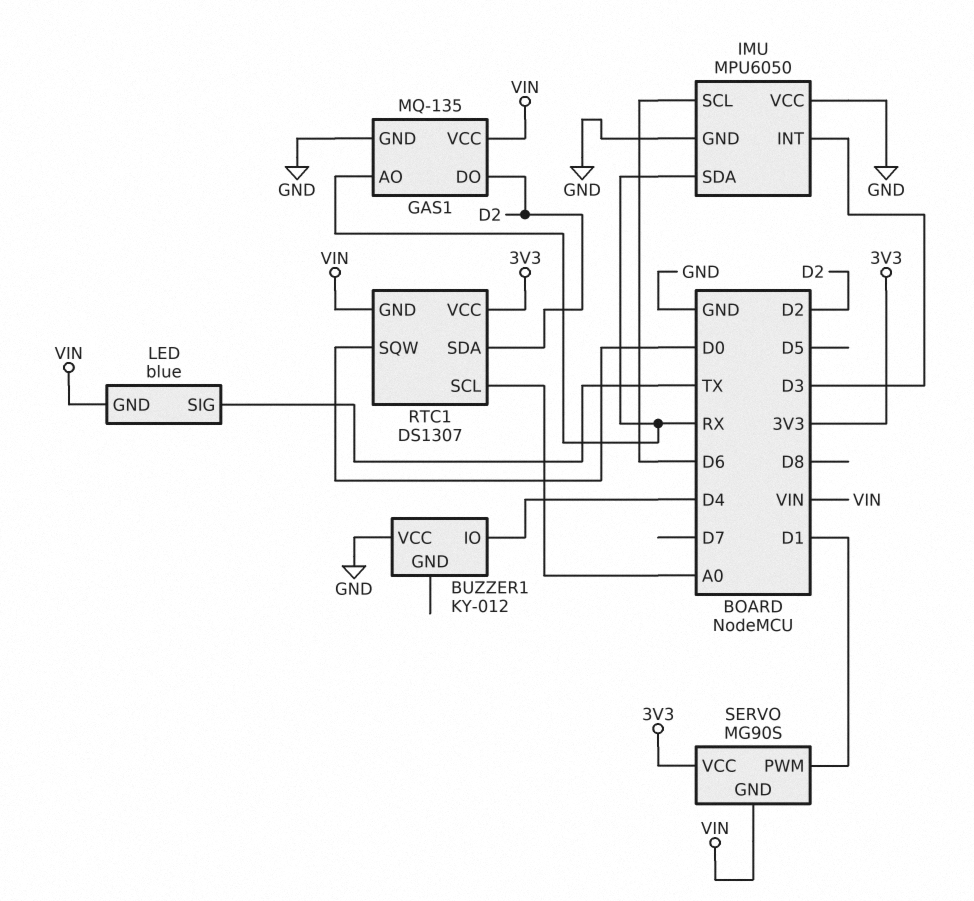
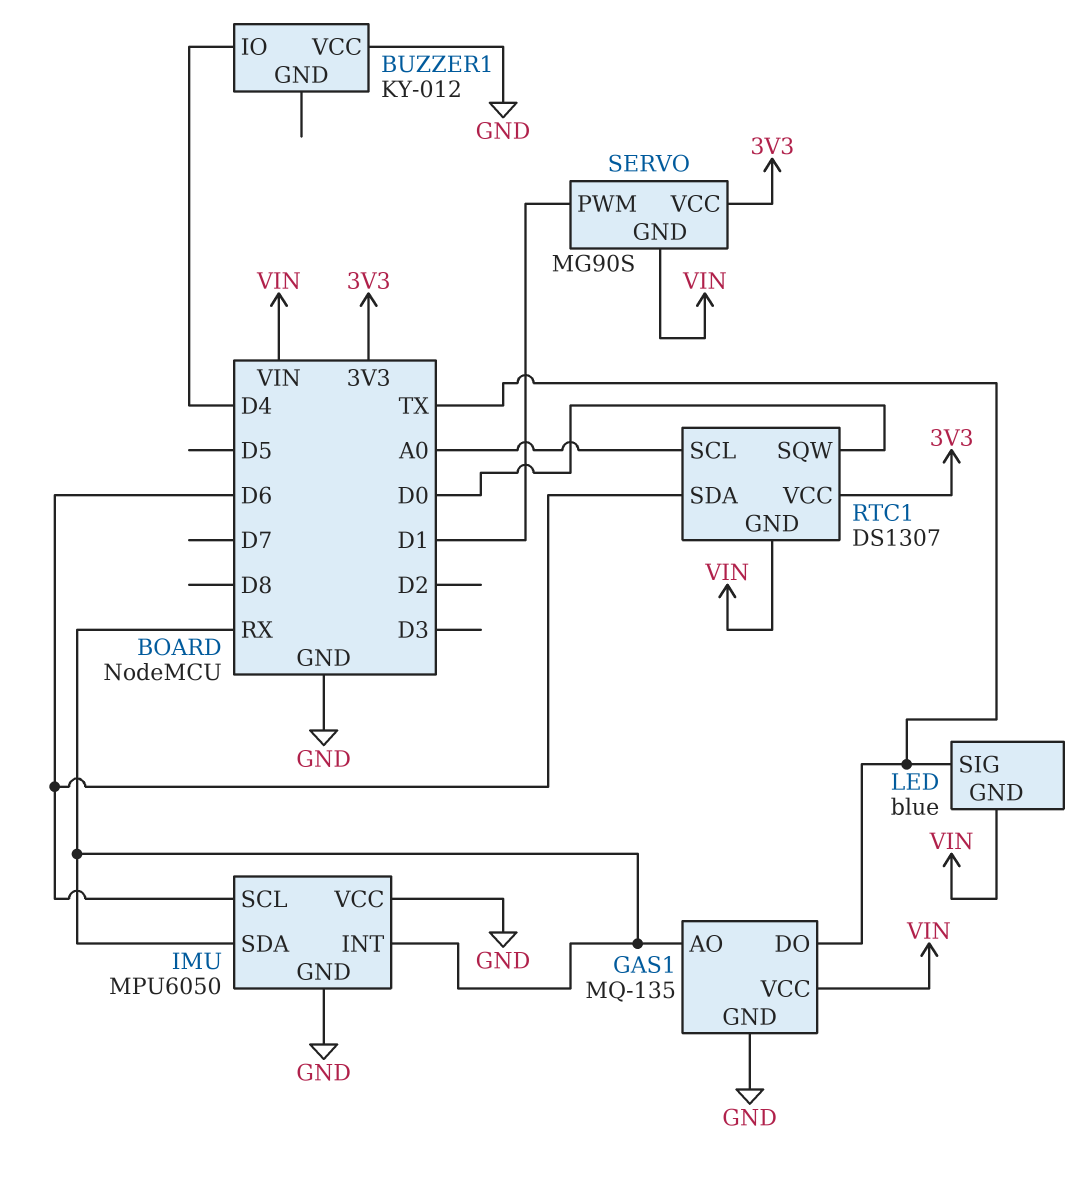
GAS1 pin DO: D2 -> TX
IMU pin INT: D3 -> RX
RTC1 pin SDA: D2 -> D6

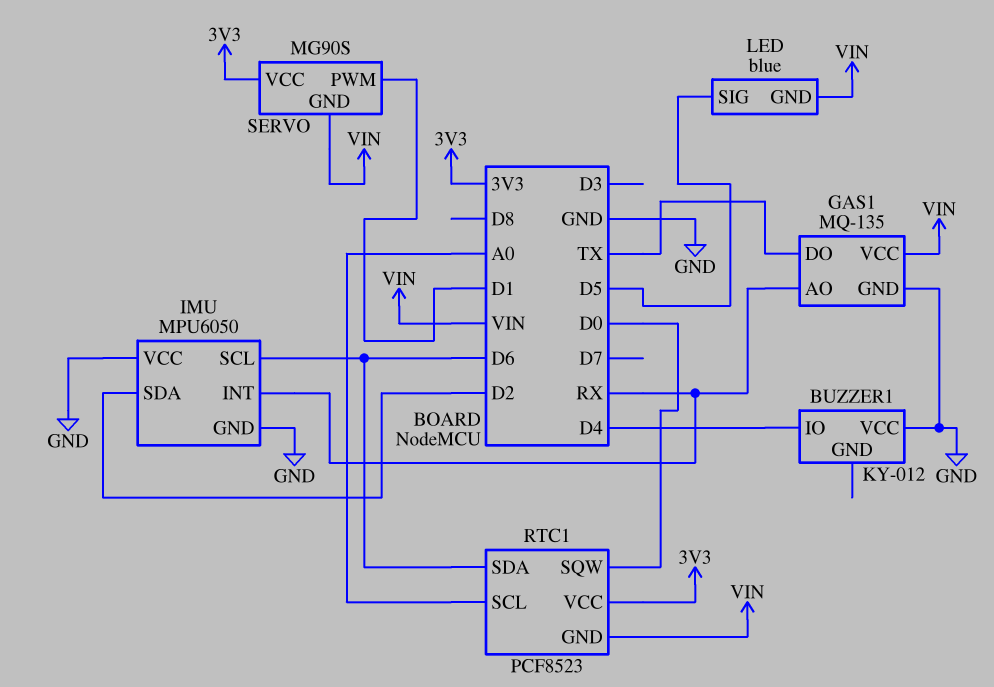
IMU pin SDA: RX -> D2
LED pin SIG: TX -> D5
RTC1: DS1307 -> PCF8523

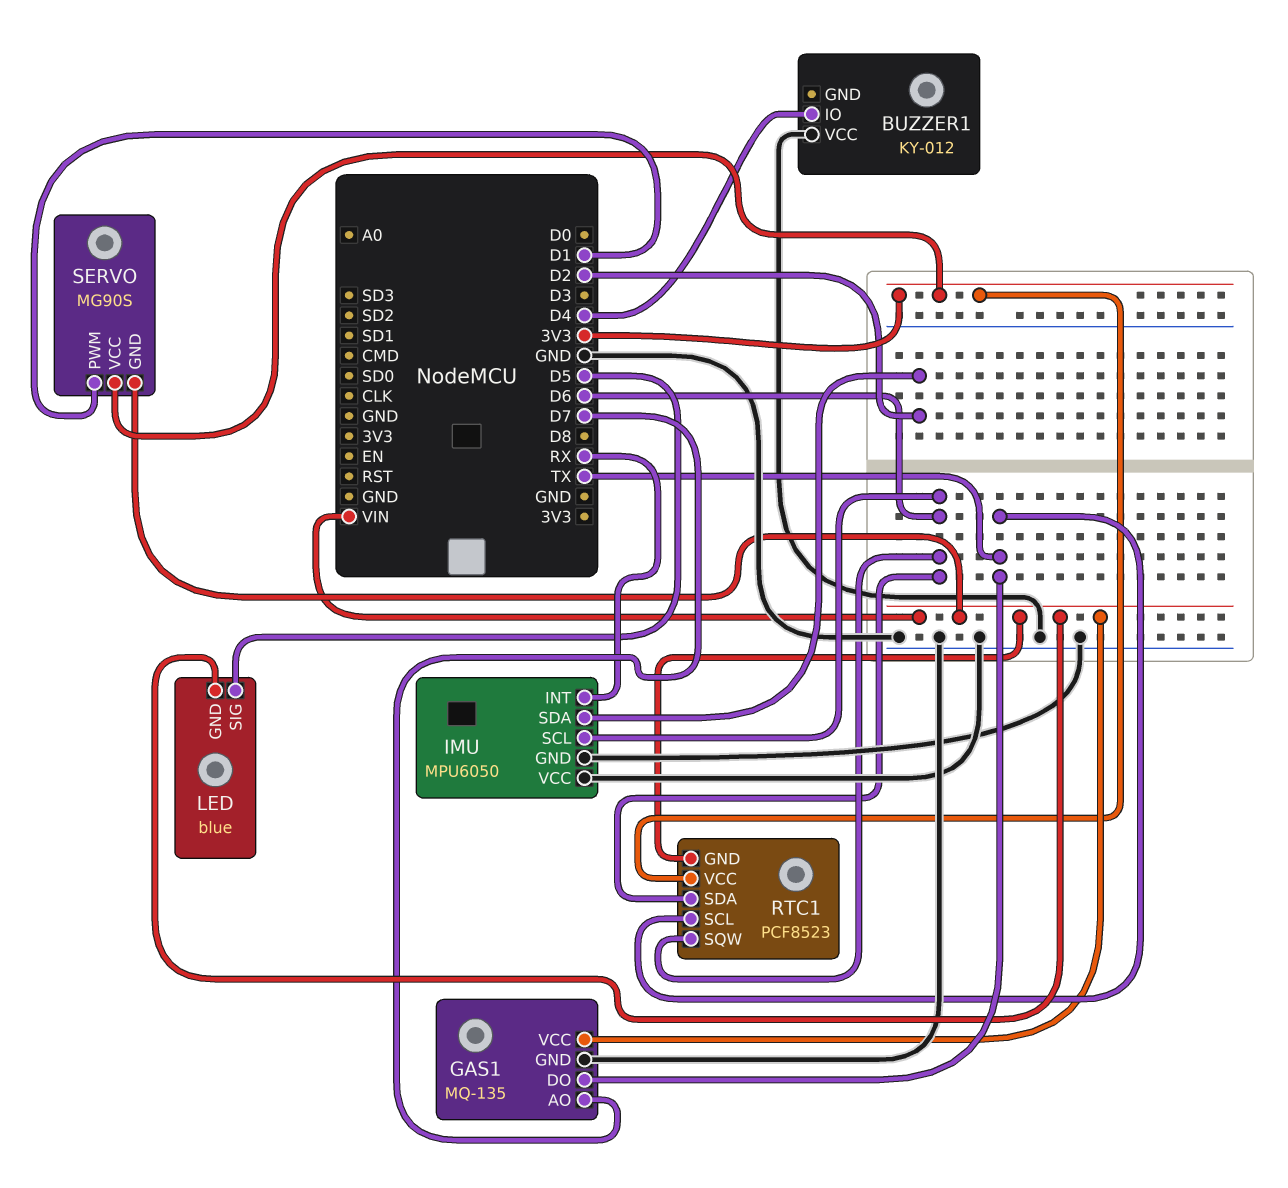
GAS1 pin AO: RX -> D7
RTC1 pin SCL: A0 -> TX
RTC1 pin SQW: D0 -> D6

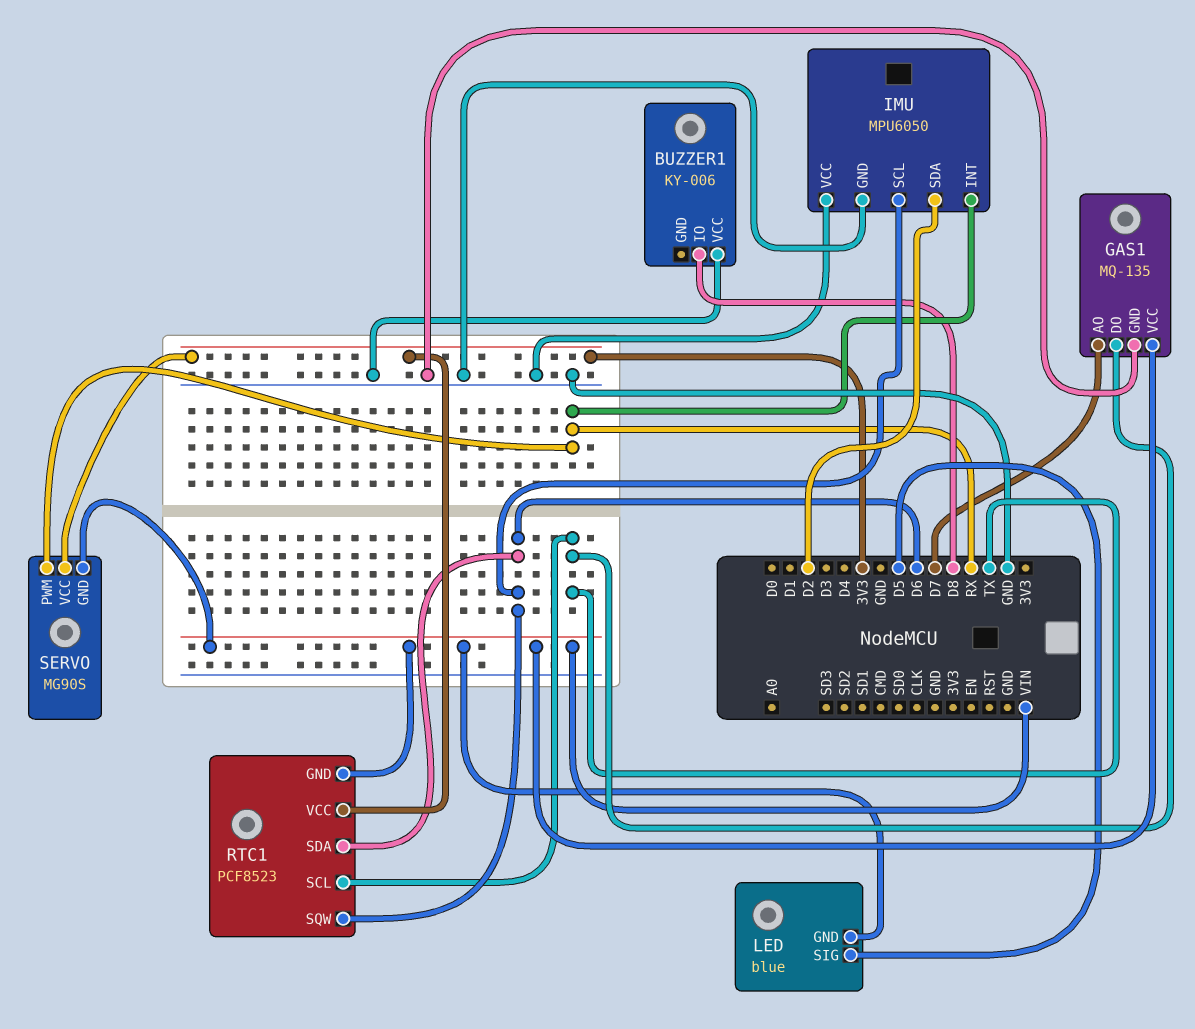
BUZZER1: KY-012 -> KY-006
BUZZER1 pin IO: D4 -> D8
SERVO pin PWM: D1 -> RX

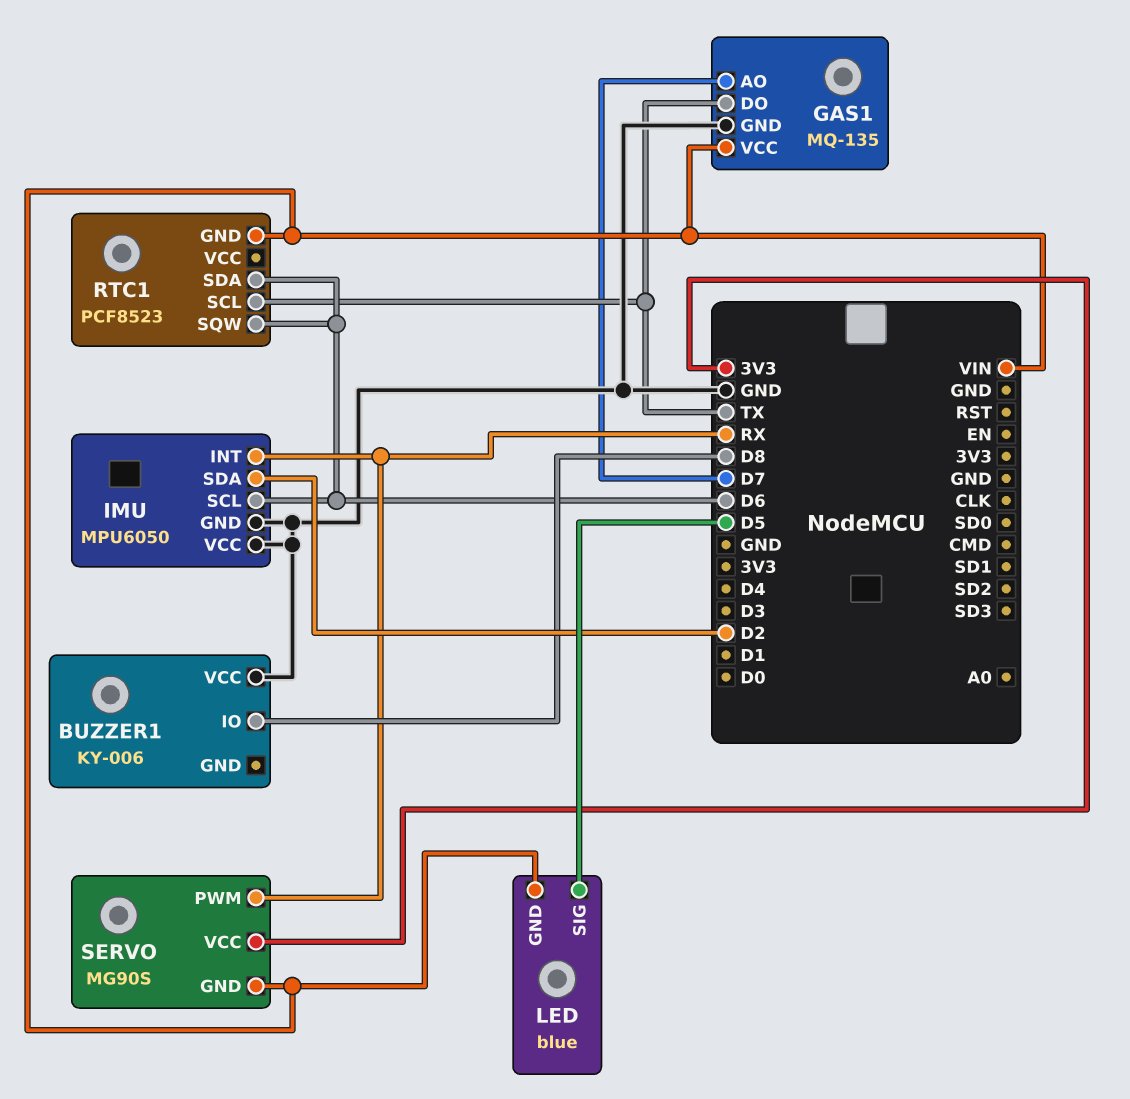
RTC1 pin VCC: 3V3 -> none

